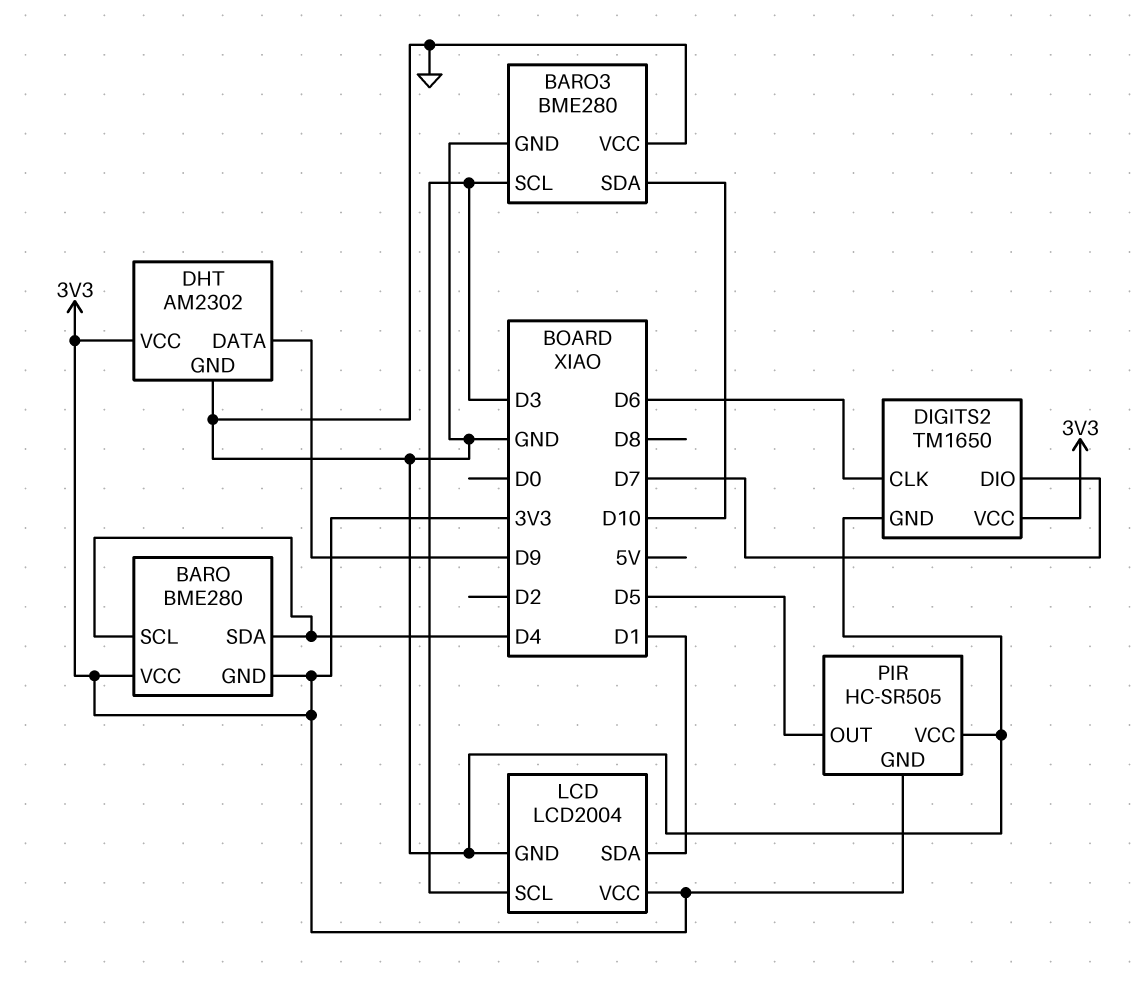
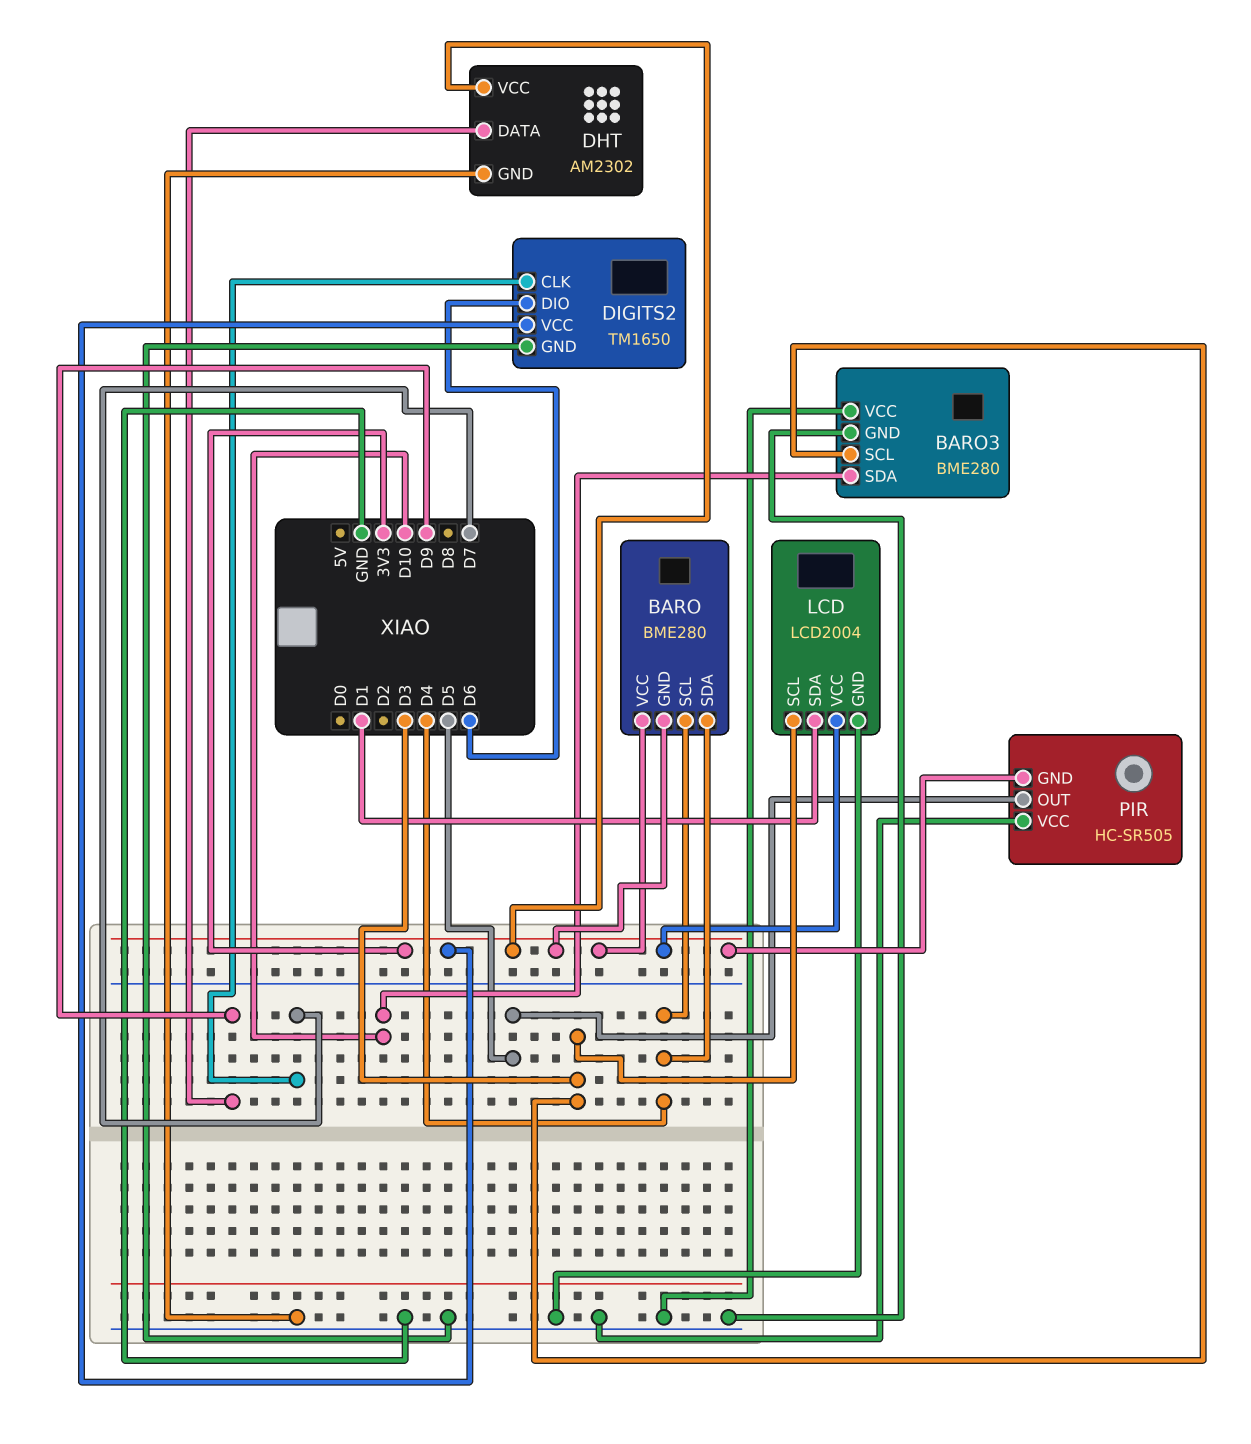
DIGITS2 pin CLK: D6 -> D7
DIGITS2 pin DIO: D7 -> D6

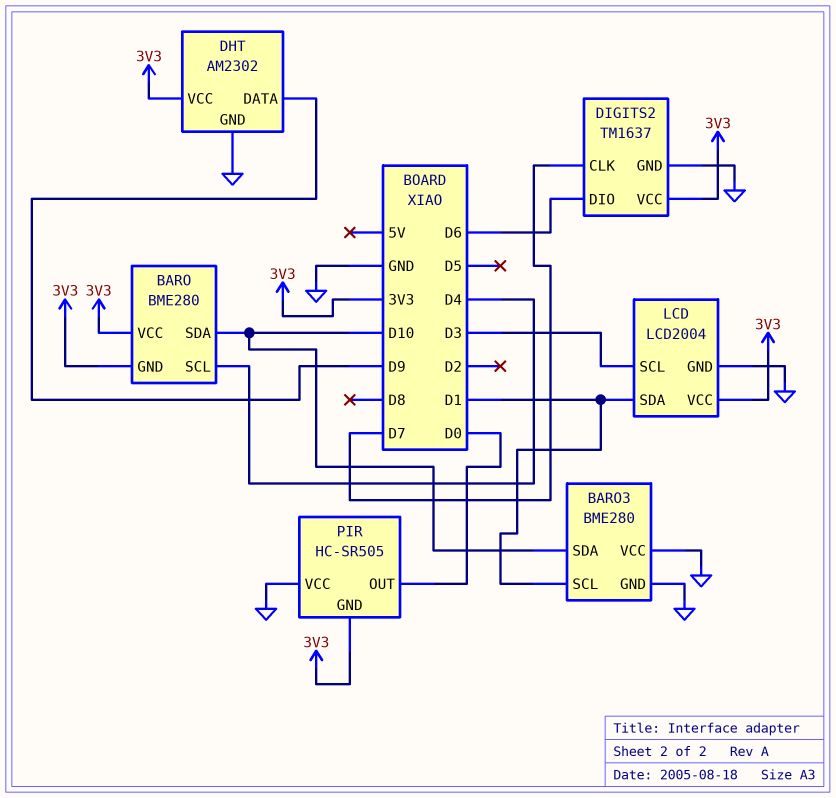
BARO pin SDA: D4 -> D10
BARO3 pin SCL: D3 -> D1
DIGITS2: TM1650 -> TM1637
PIR pin OUT: D5 -> D0

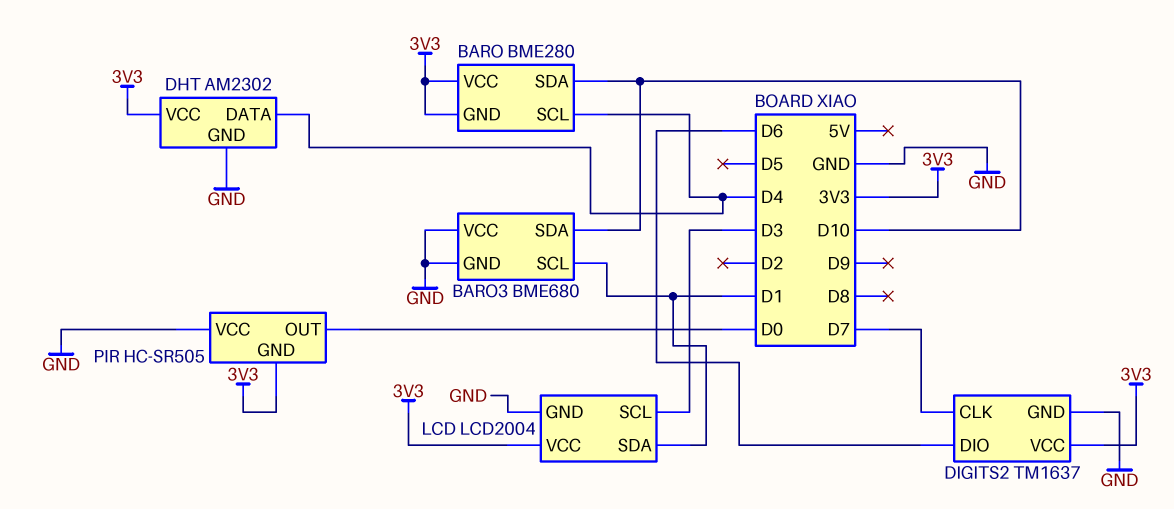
BARO3: BME280 -> BME680
DHT pin DATA: D9 -> D4

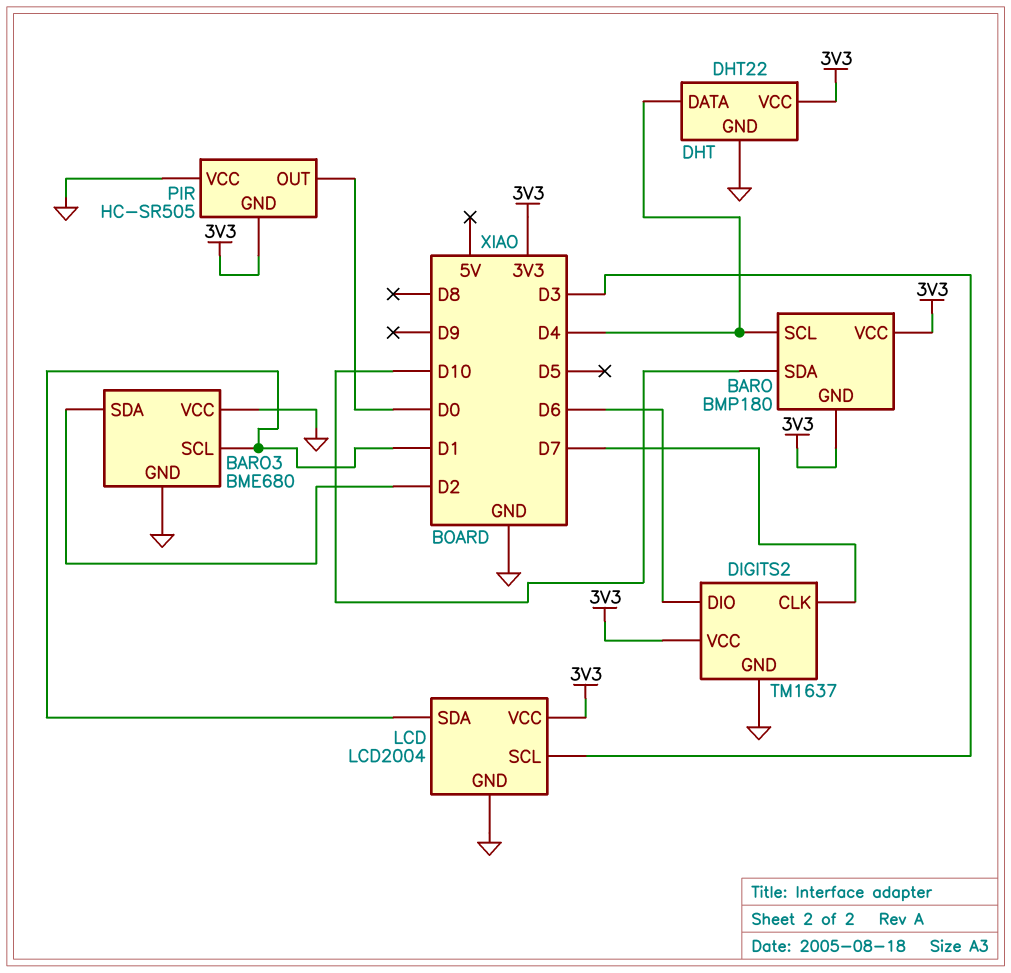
BARO: BME280 -> BMP180
BARO3 pin SDA: D10 -> D2
DHT: AM2302 -> DHT22

